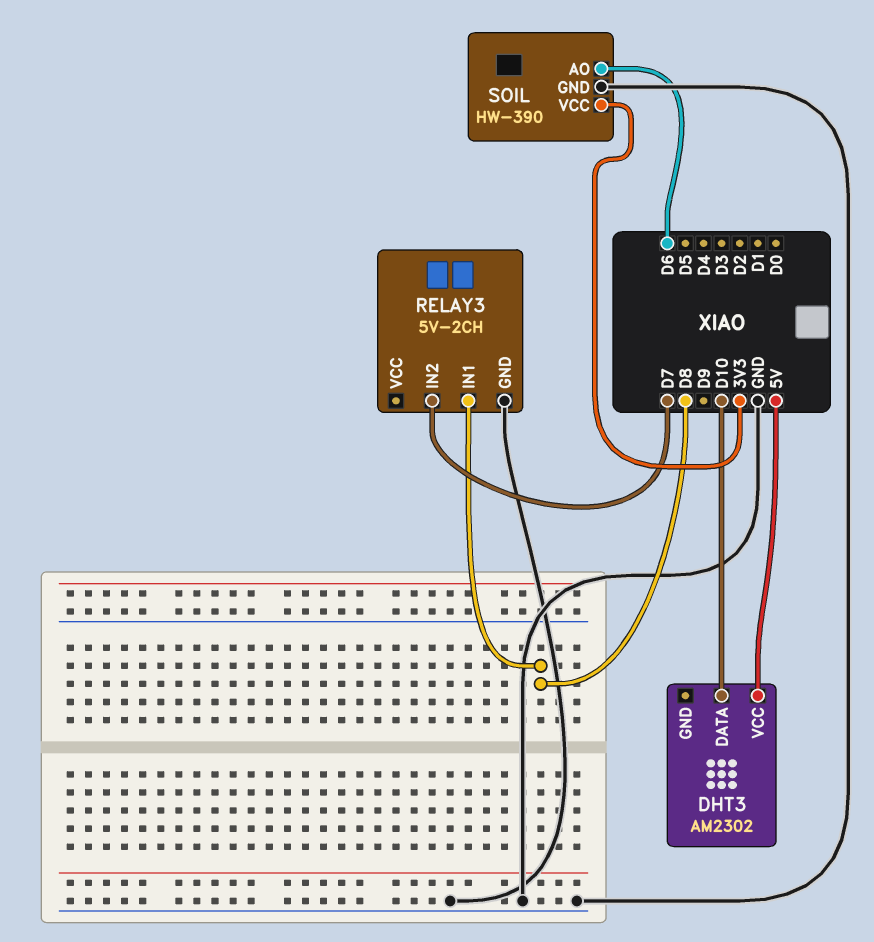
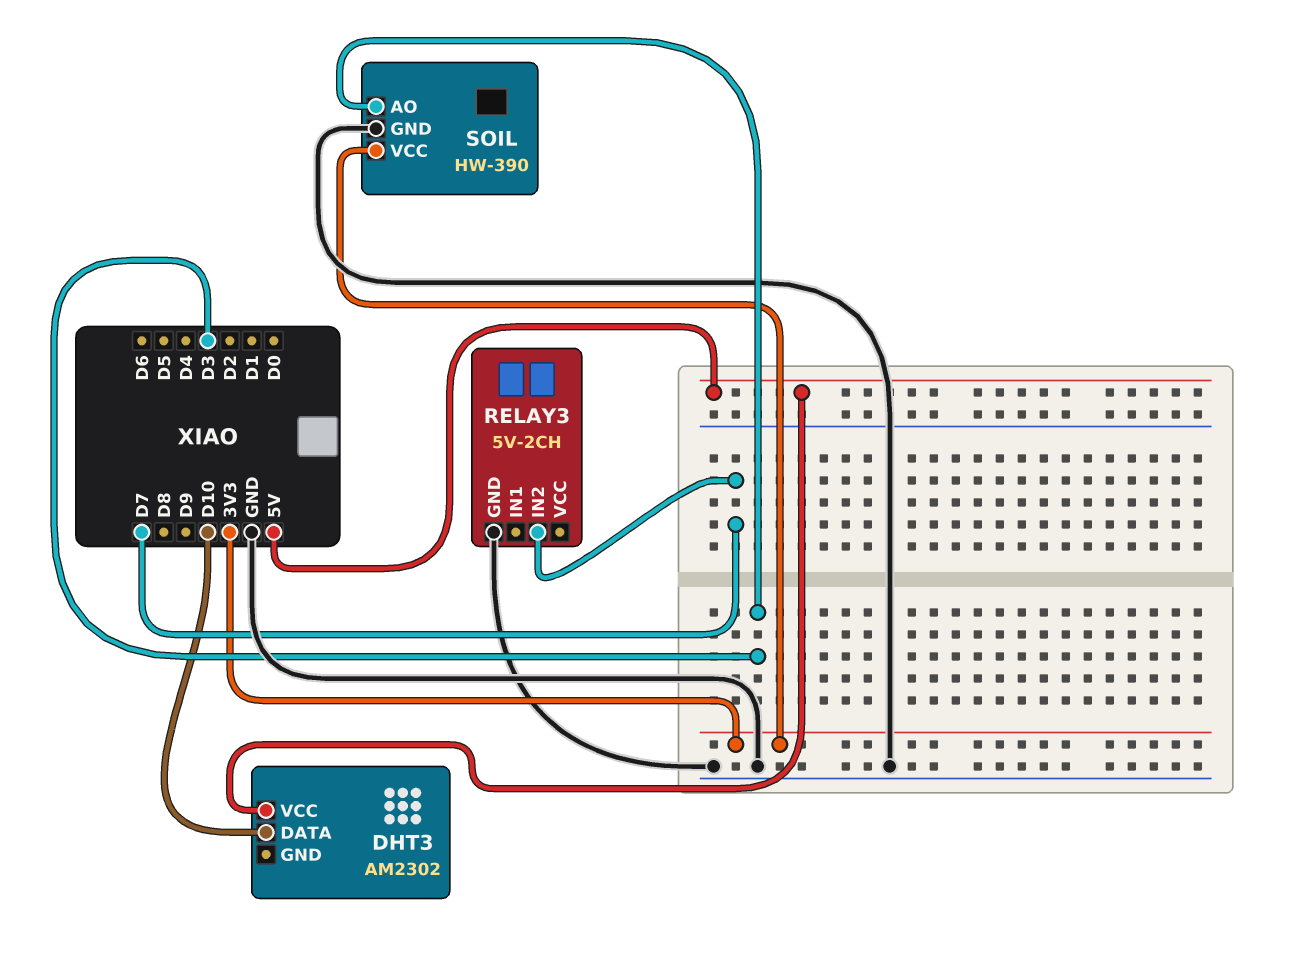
RELAY3 pin IN1: D8 -> none
SOIL pin AO: D6 -> D3

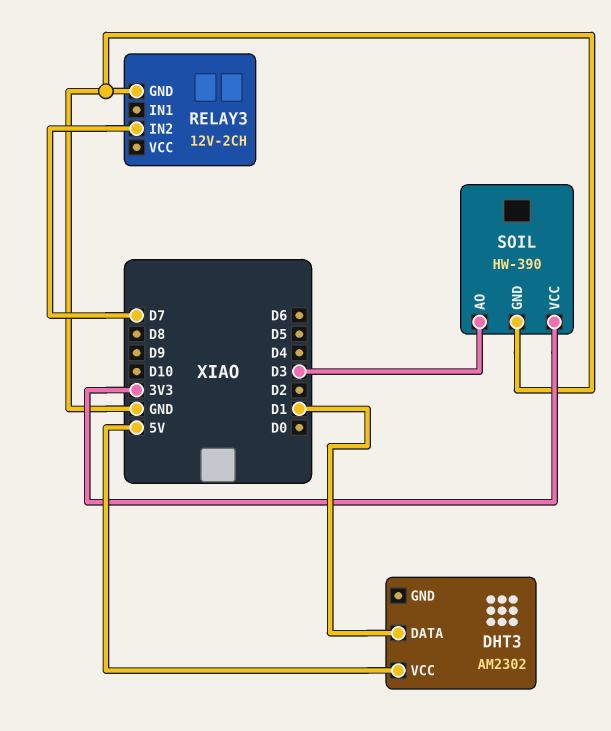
DHT3 pin DATA: D10 -> D1
RELAY3: 5V-2CH -> 12V-2CH

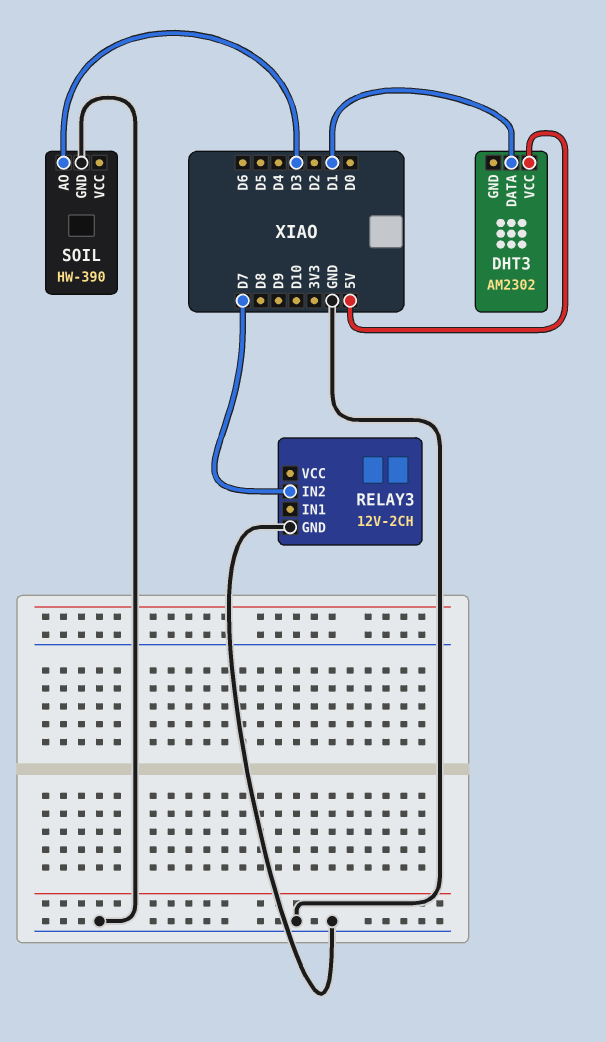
SOIL pin VCC: 3V3 -> none

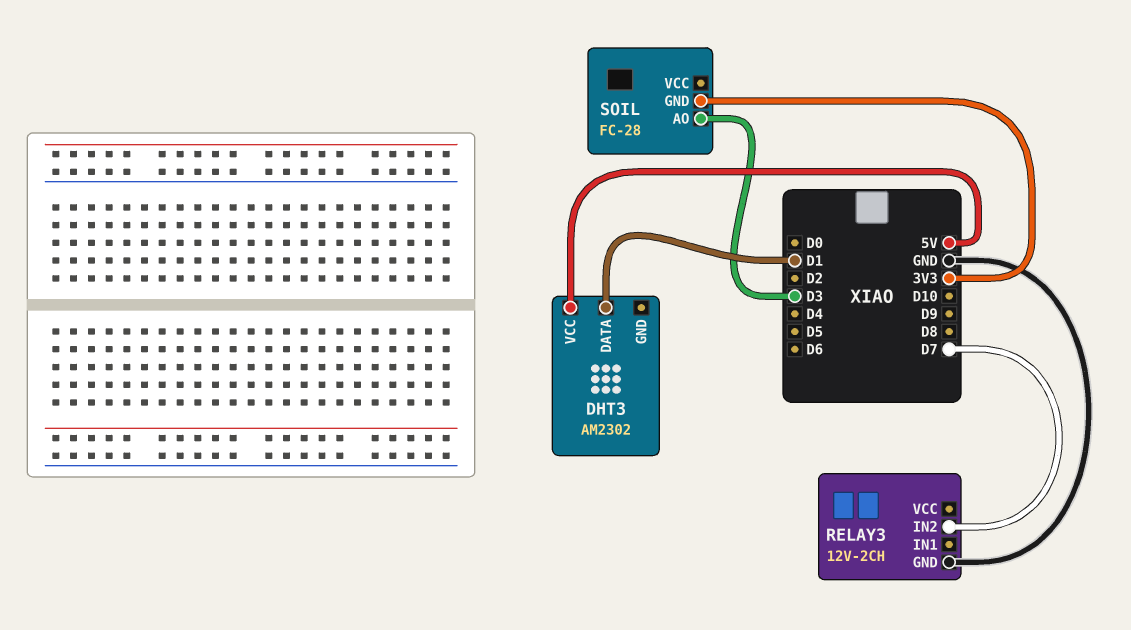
SOIL: HW-390 -> FC-28
SOIL pin GND: GND -> 3V3

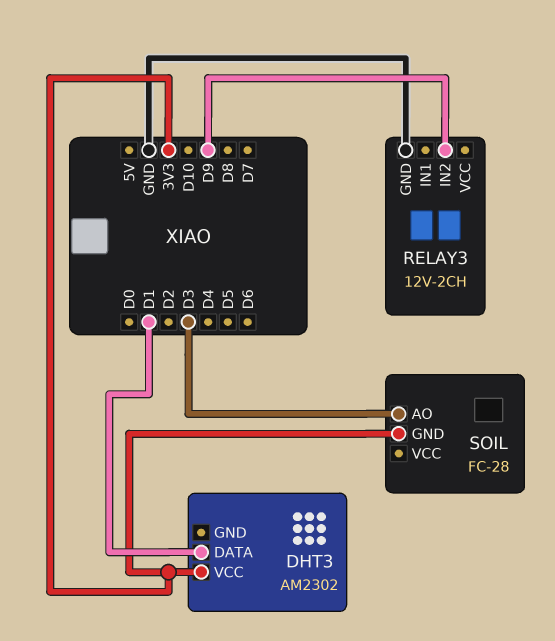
DHT3 pin VCC: 5V -> 3V3
RELAY3 pin IN2: D7 -> D9

